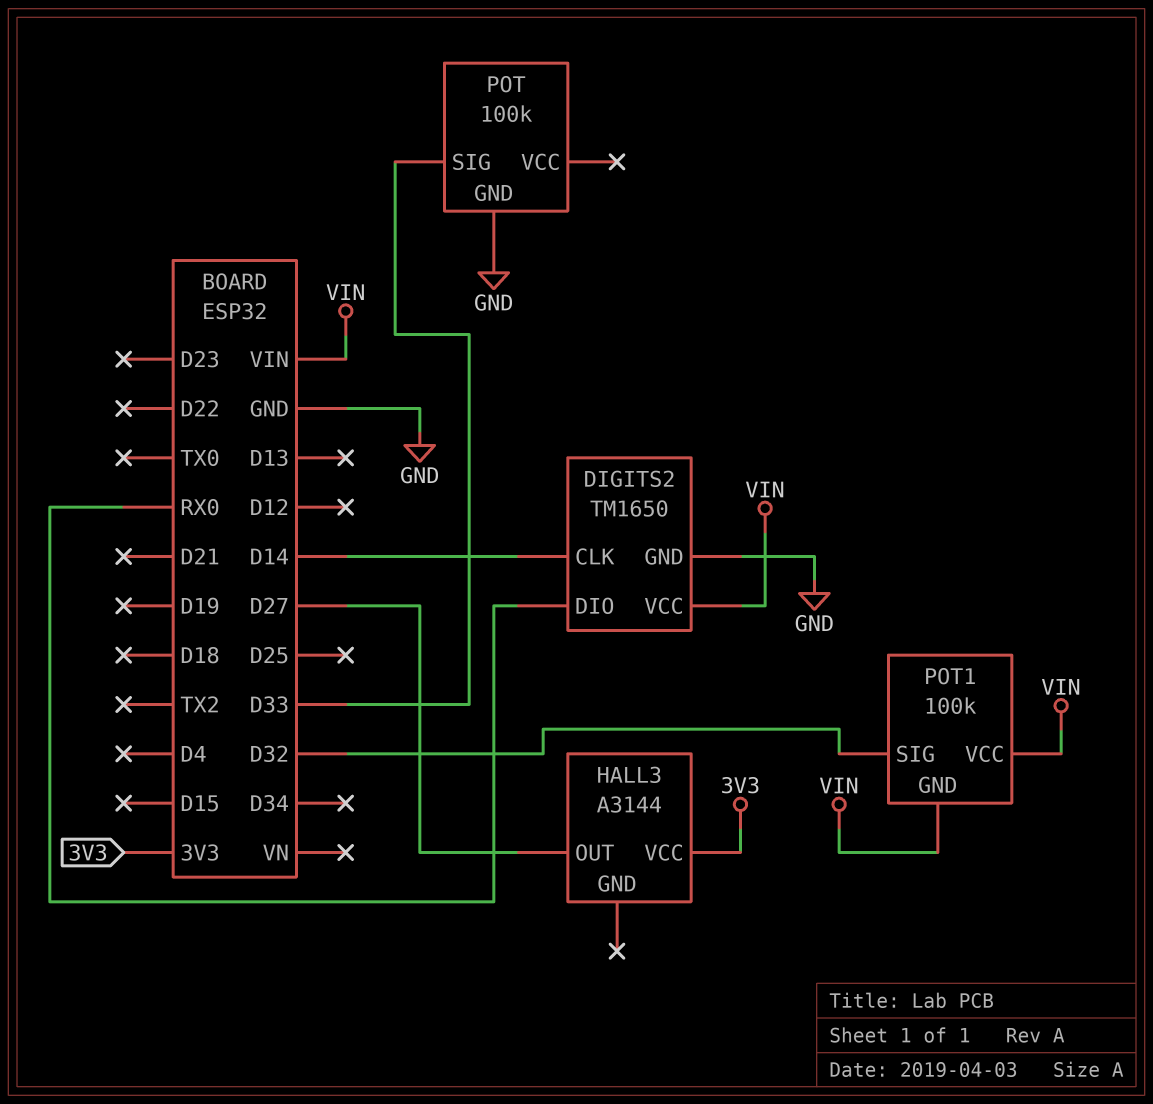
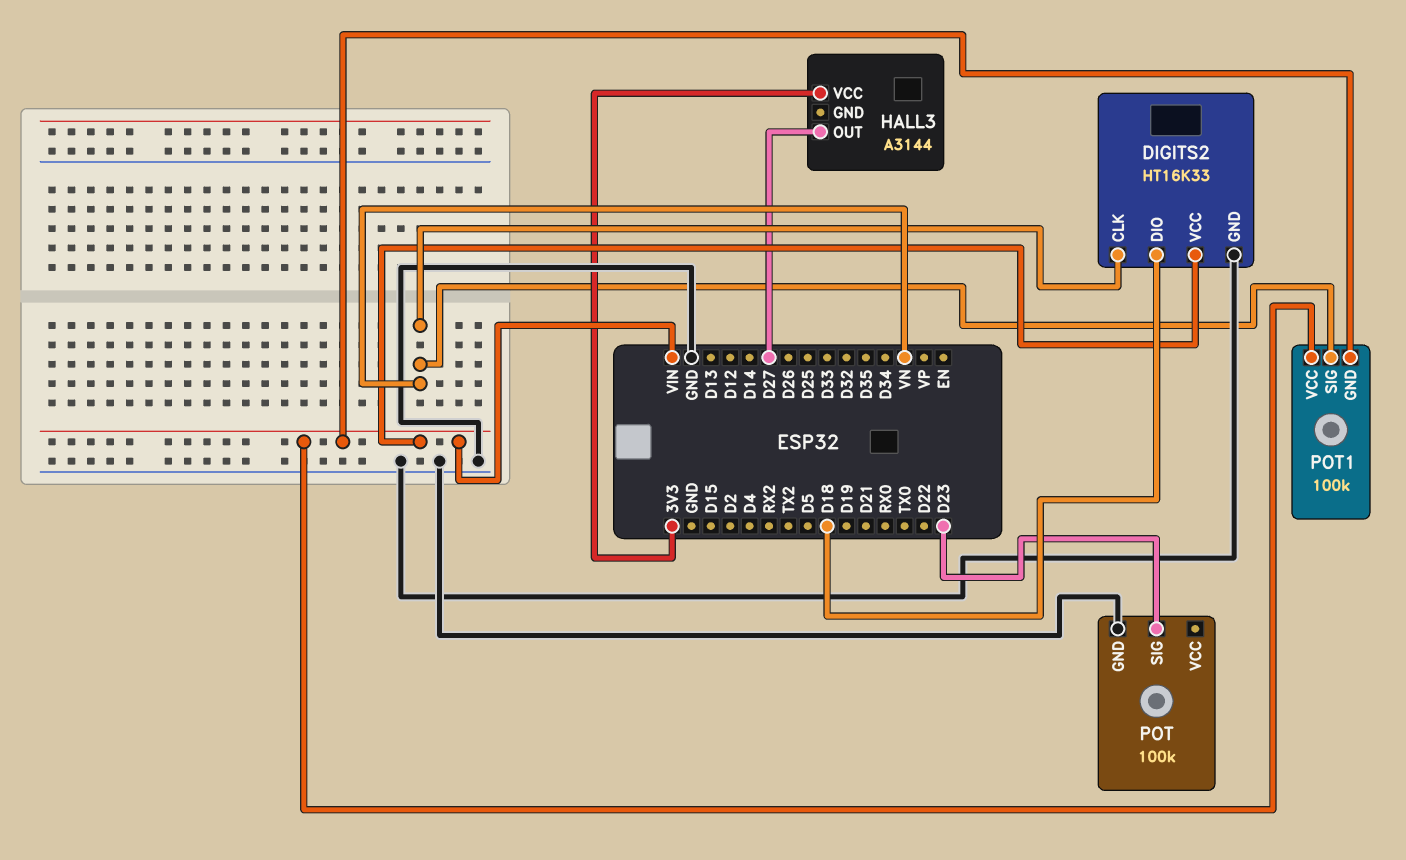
DIGITS2: TM1650 -> HT16K33
DIGITS2 pin CLK: D14 -> VN
DIGITS2 pin DIO: RX0 -> D18
POT pin SIG: D33 -> D23
POT1 pin SIG: D32 -> VN

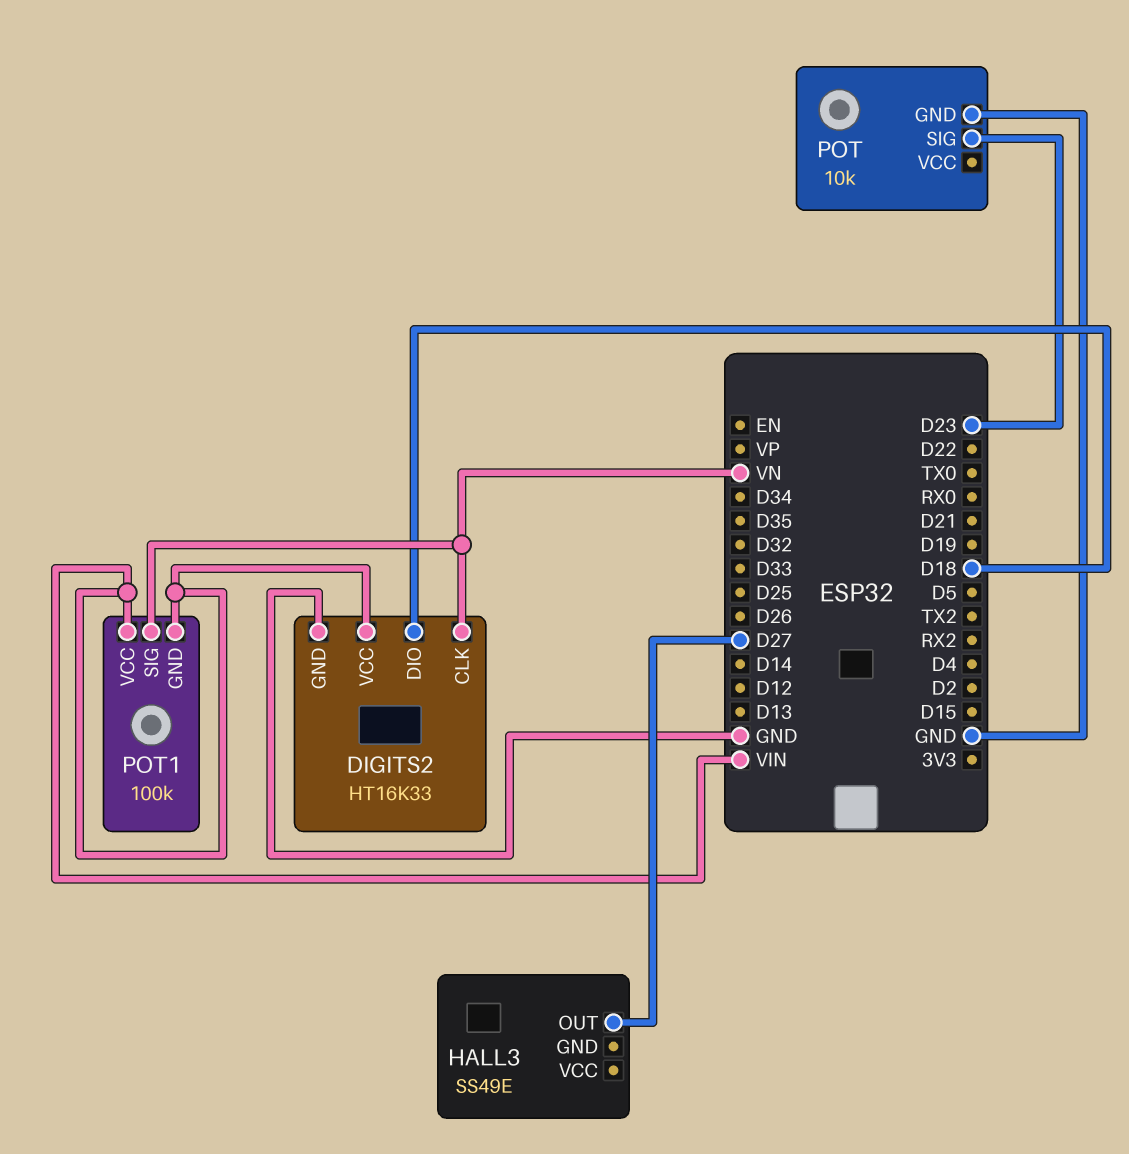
HALL3: A3144 -> SS49E
HALL3 pin VCC: 3V3 -> none
POT: 100k -> 10k

